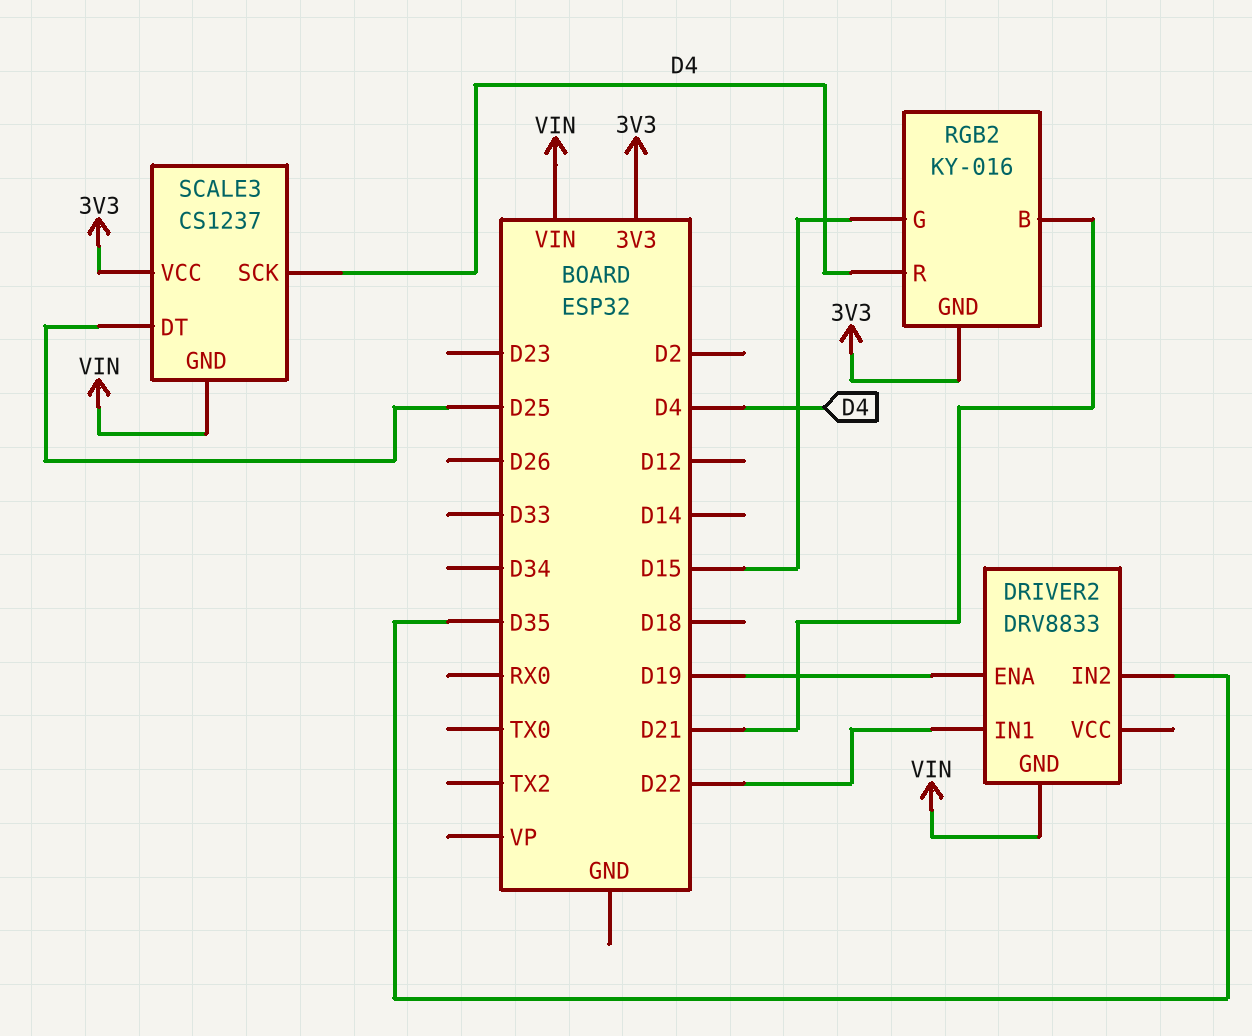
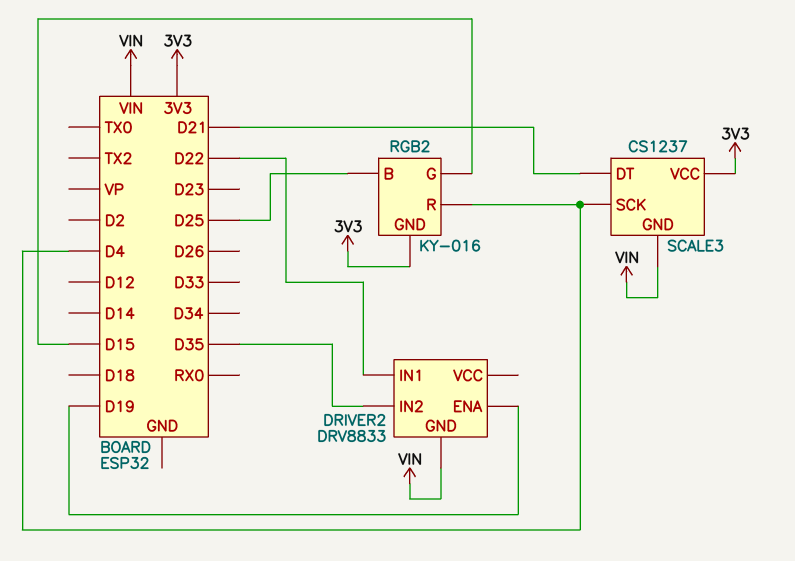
RGB2 pin B: D21 -> D25
SCALE3 pin DT: D25 -> D21

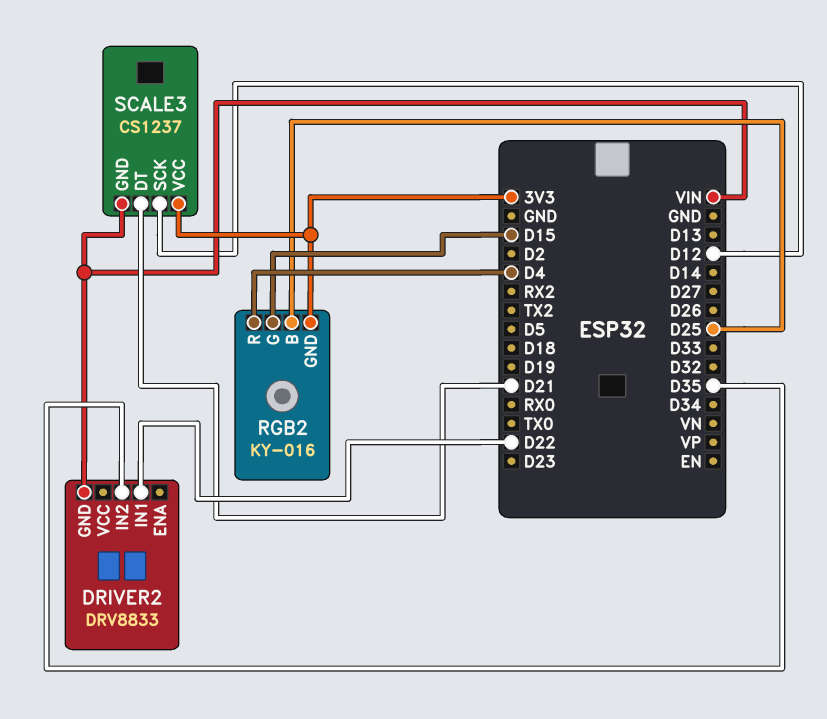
DRIVER2 pin ENA: D19 -> none
SCALE3 pin SCK: D4 -> D12

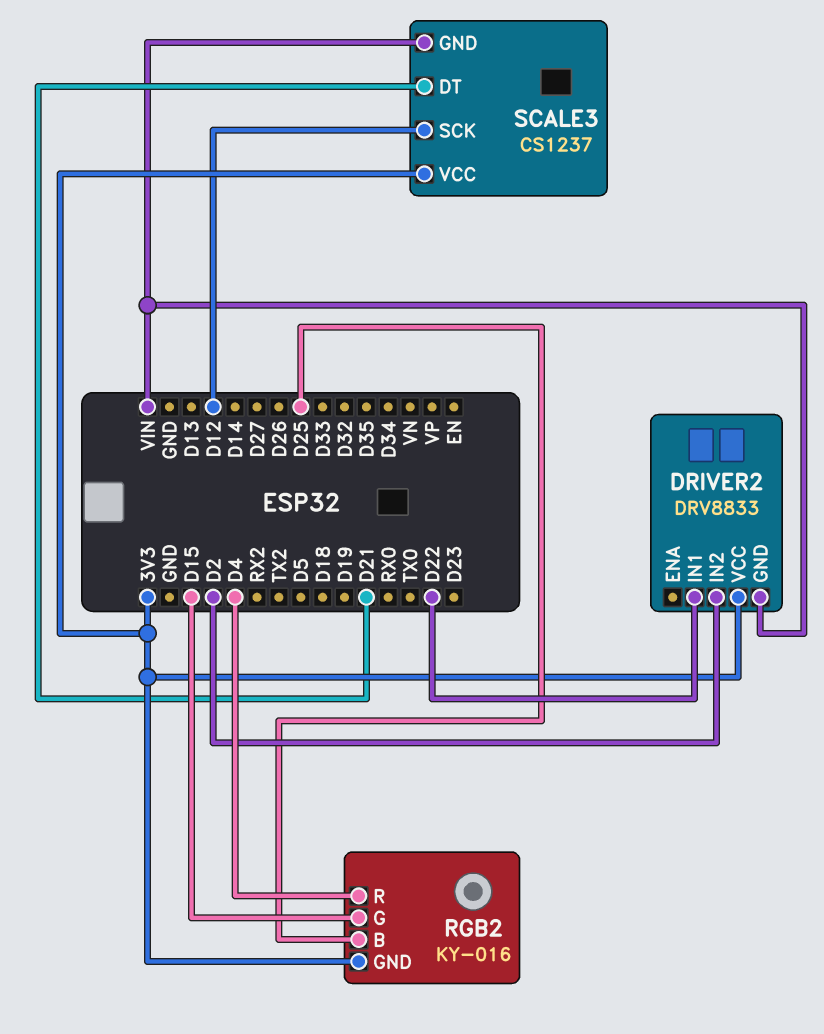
DRIVER2 pin IN2: D35 -> D2
DRIVER2 pin VCC: none -> 3V3

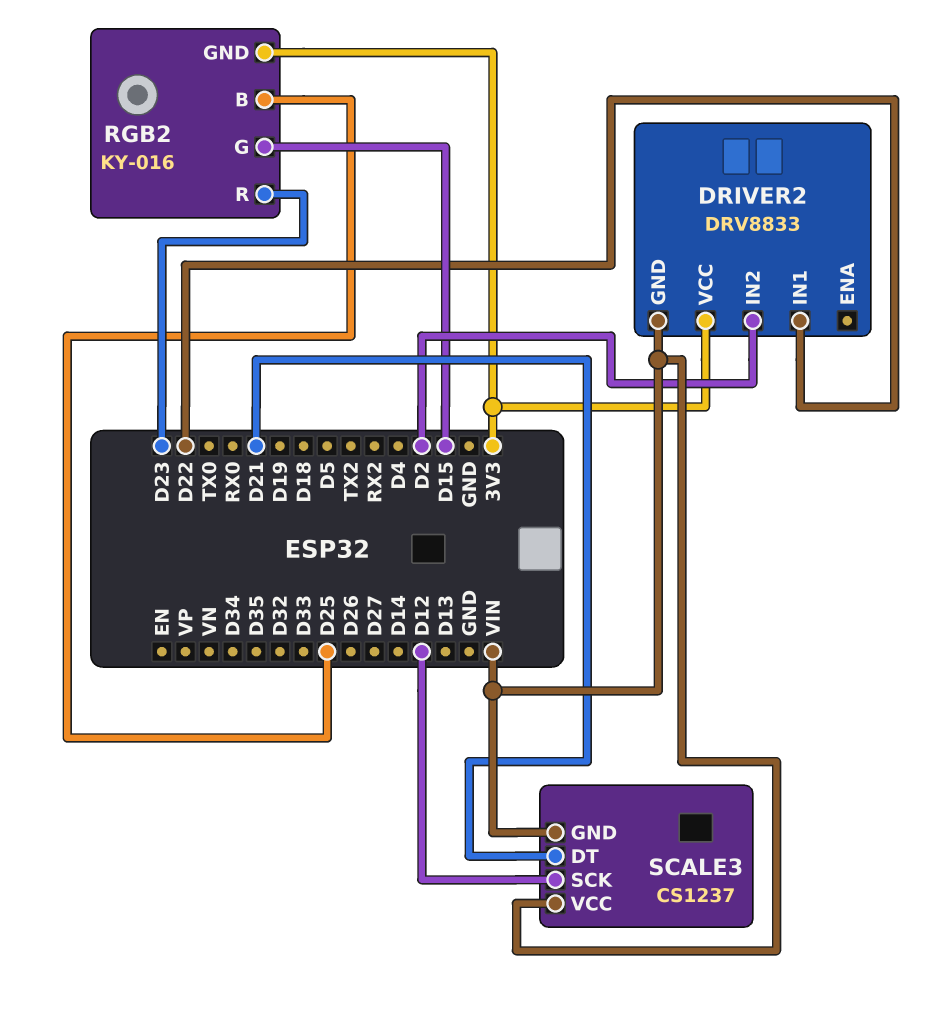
RGB2 pin R: D4 -> D23
SCALE3 pin VCC: 3V3 -> VIN

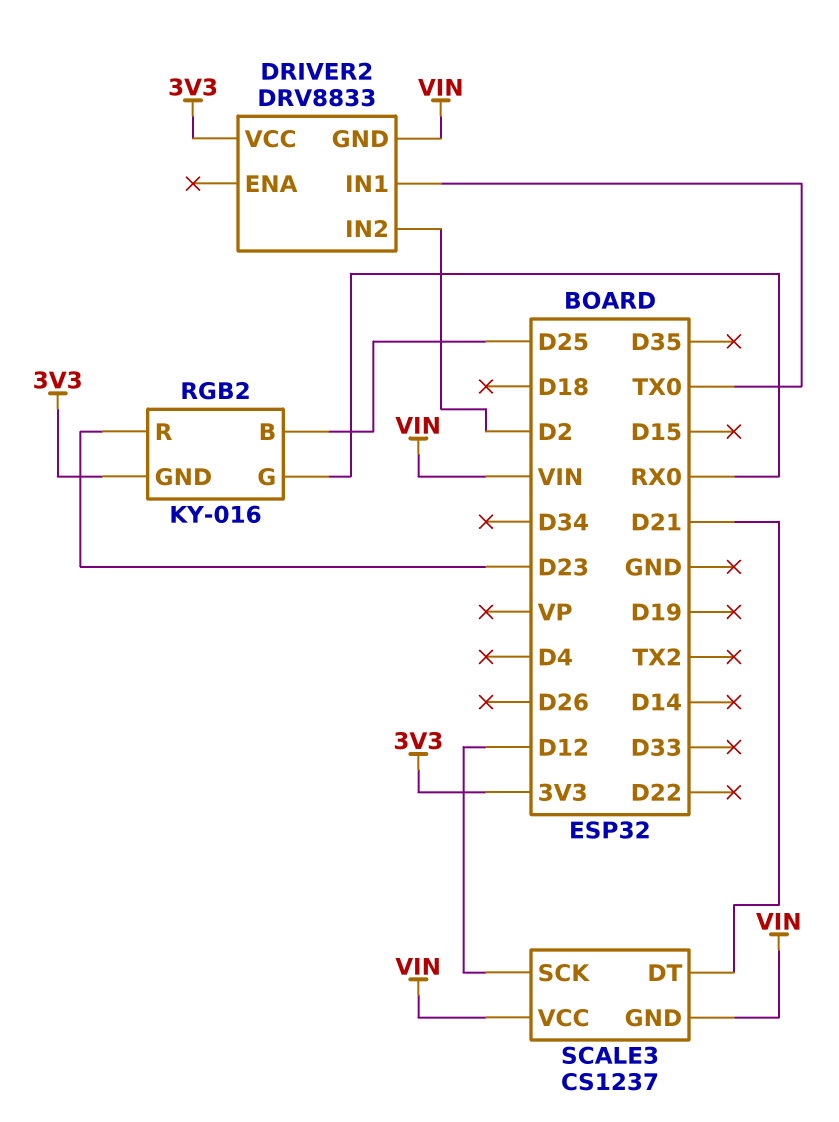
DRIVER2 pin IN1: D22 -> TX0
RGB2 pin G: D15 -> RX0

